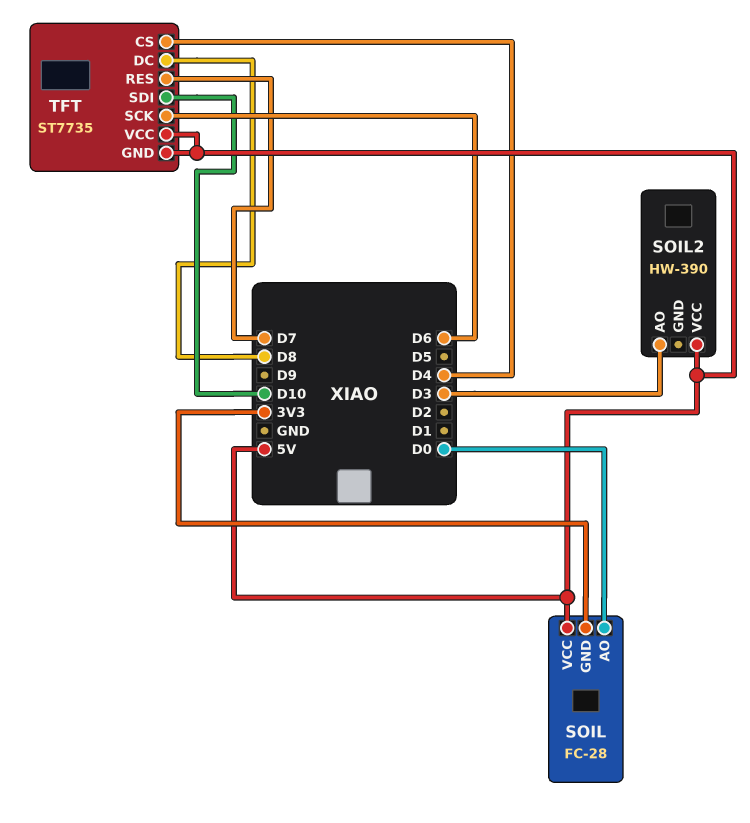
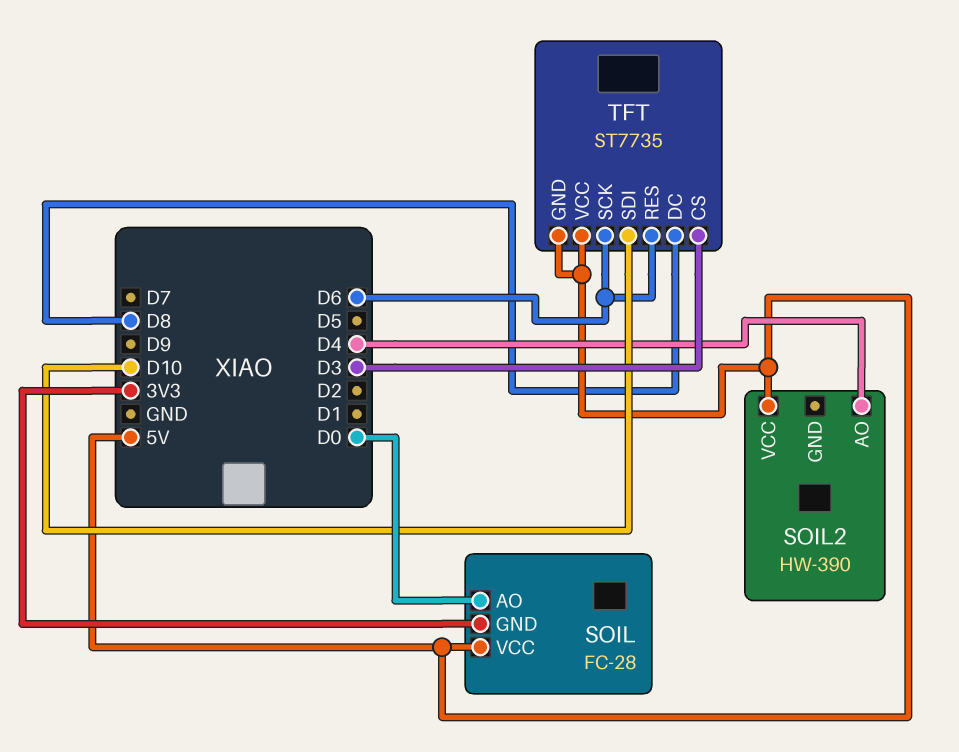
SOIL2 pin AO: D3 -> D4
TFT pin CS: D4 -> D3
TFT pin RES: D7 -> D6

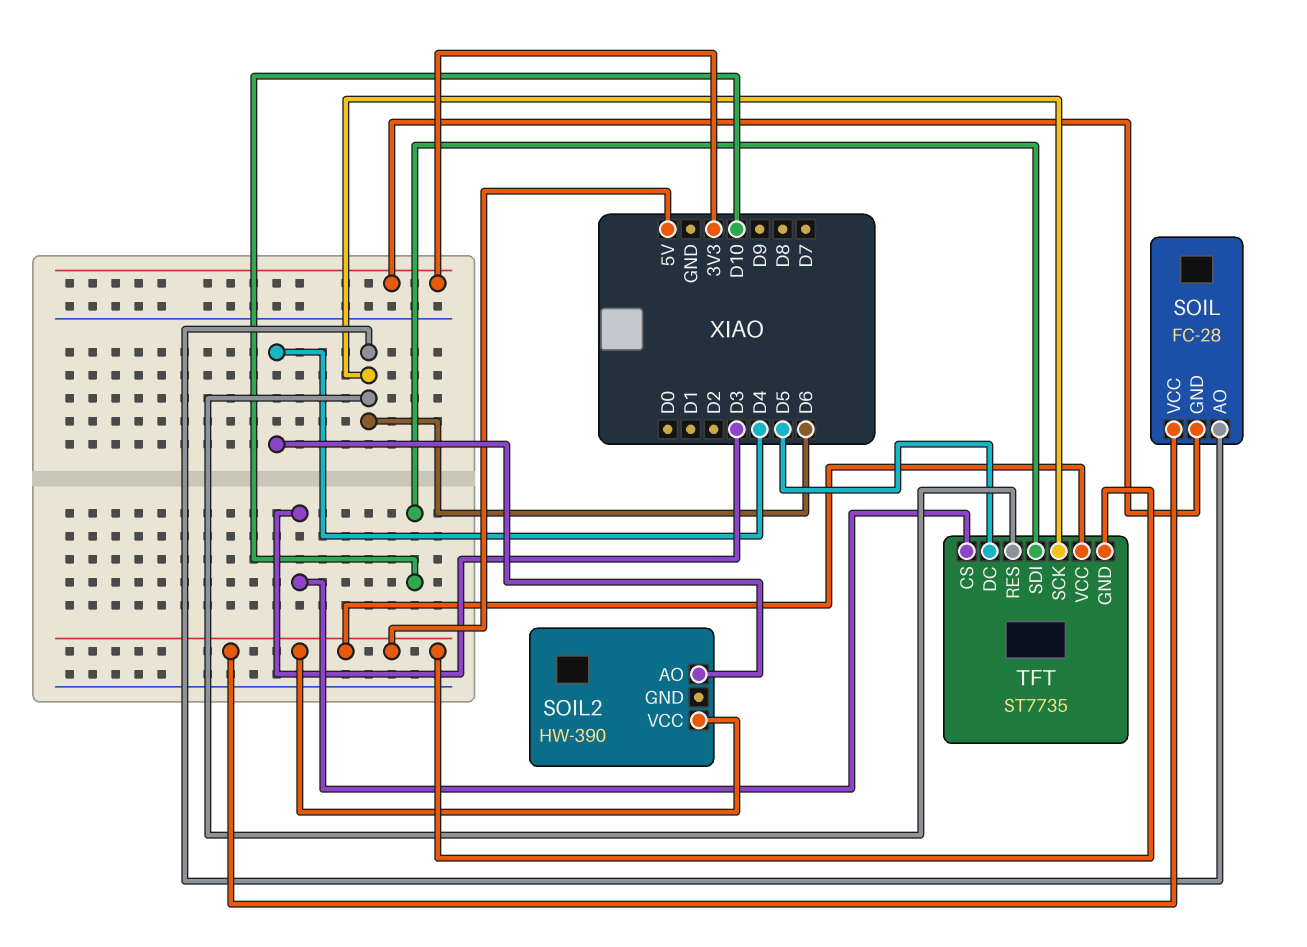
SOIL pin AO: D0 -> D6
TFT pin DC: D8 -> D5

